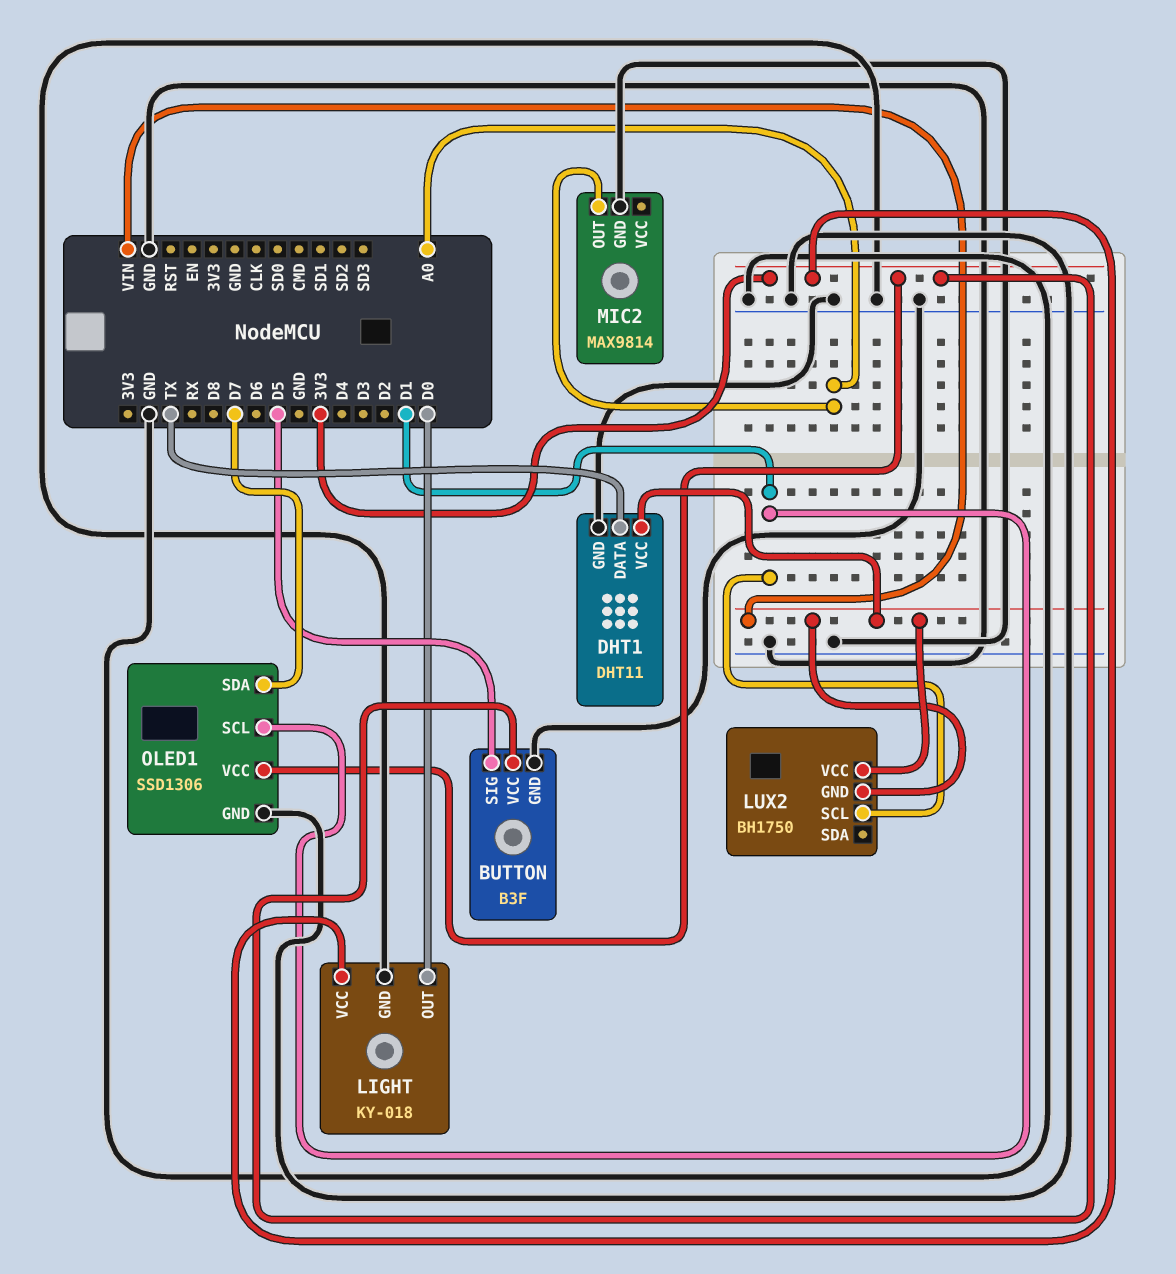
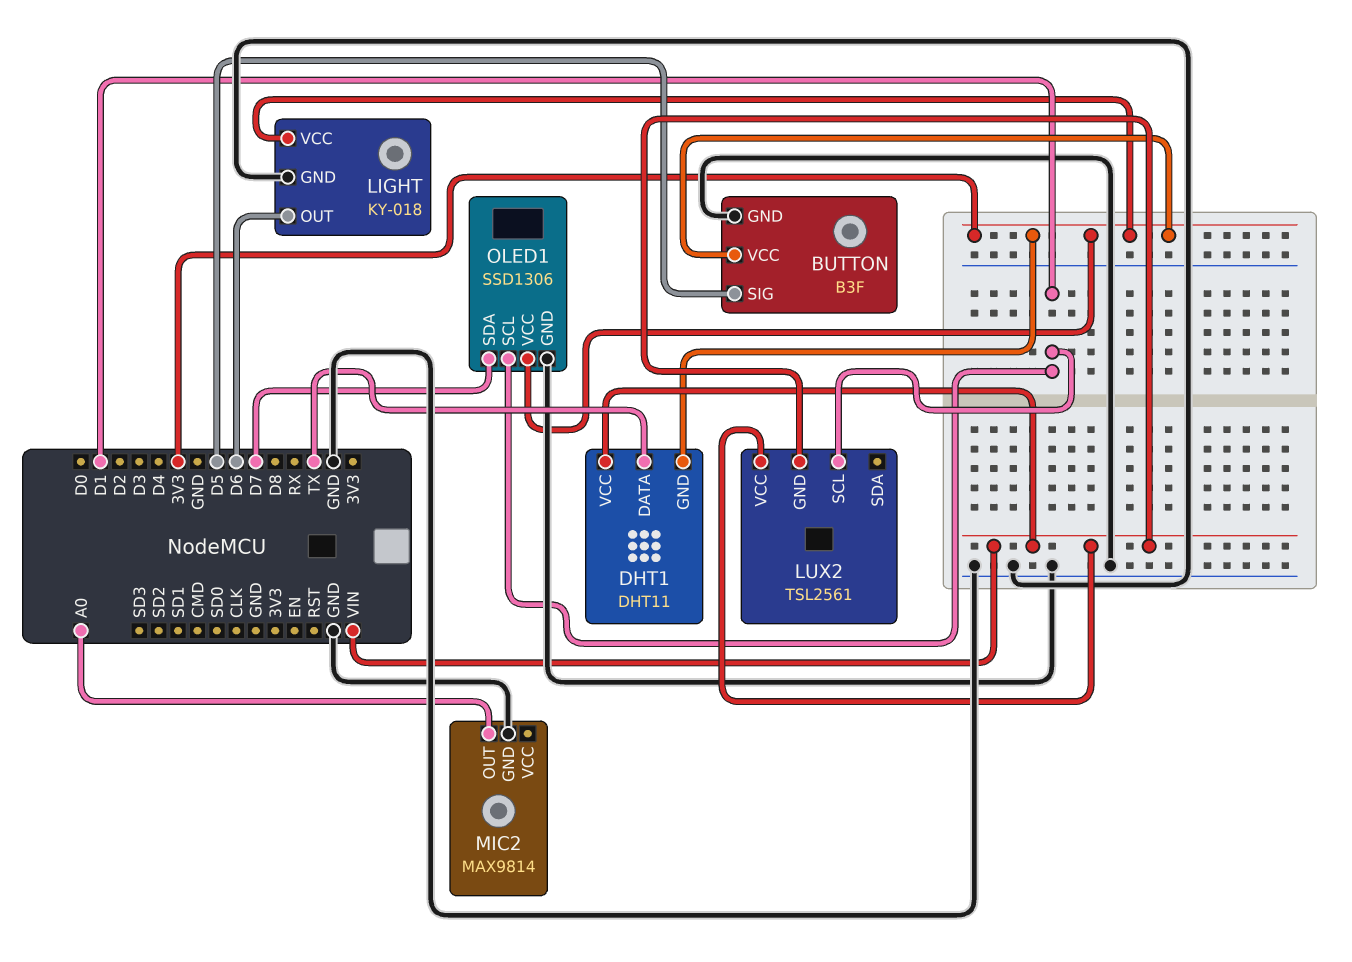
DHT1 pin GND: GND -> 3V3
LIGHT pin OUT: D0 -> D6
LUX2: BH1750 -> TSL2561

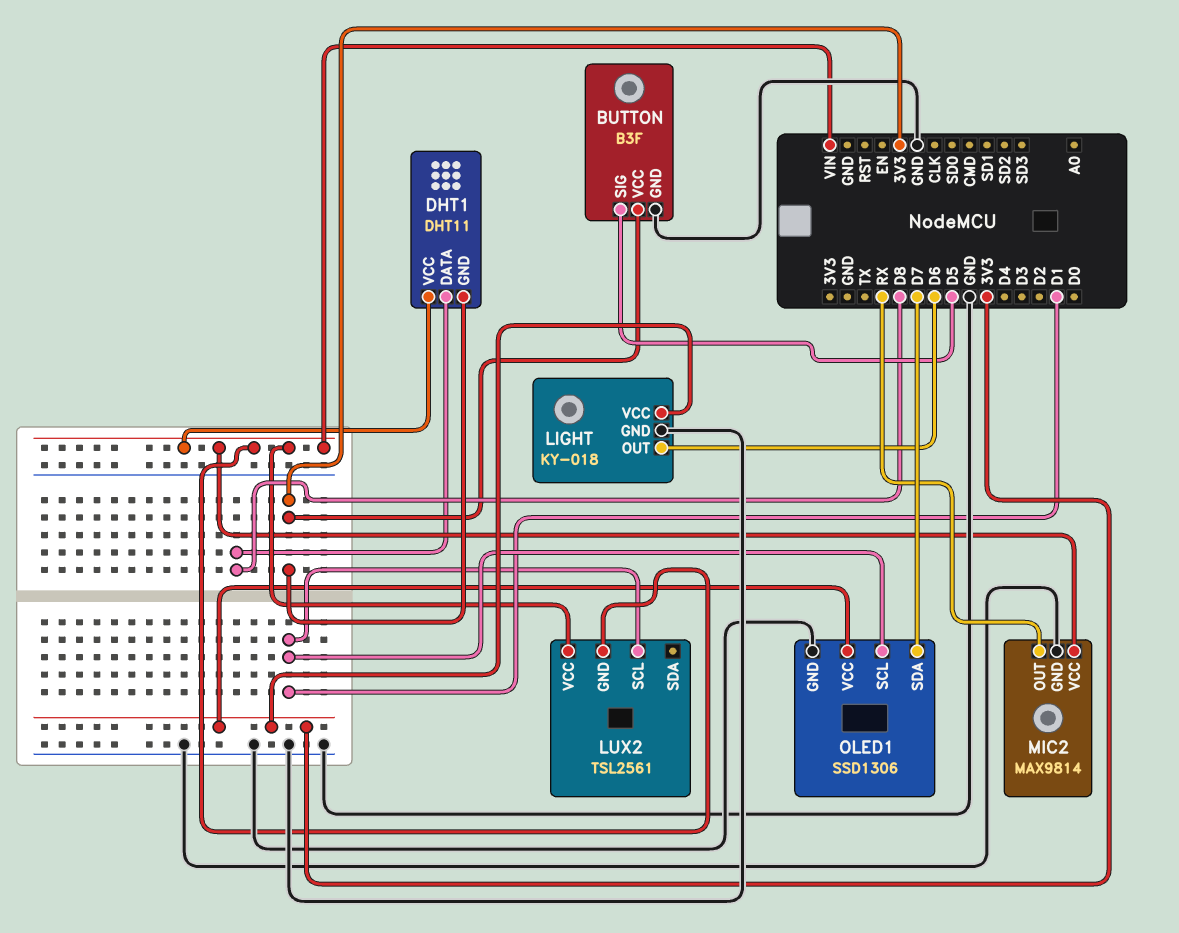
DHT1 pin DATA: TX -> D8
MIC2 pin OUT: A0 -> RX
MIC2 pin VCC: none -> VIN

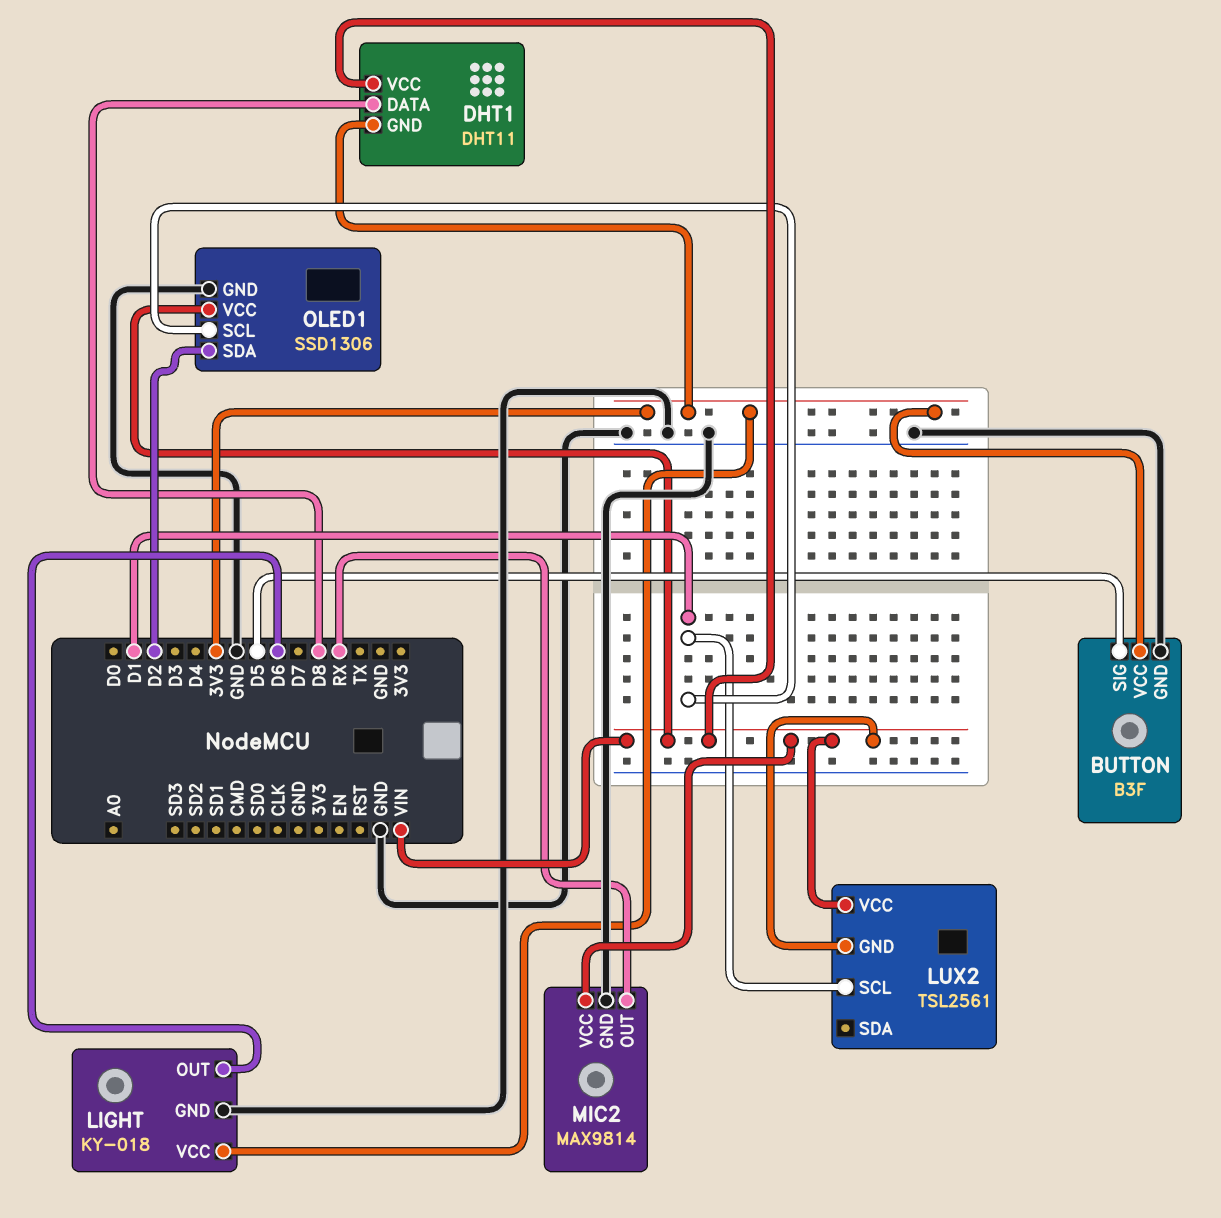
OLED1 pin SDA: D7 -> D2
OLED1 pin VCC: 3V3 -> VIN

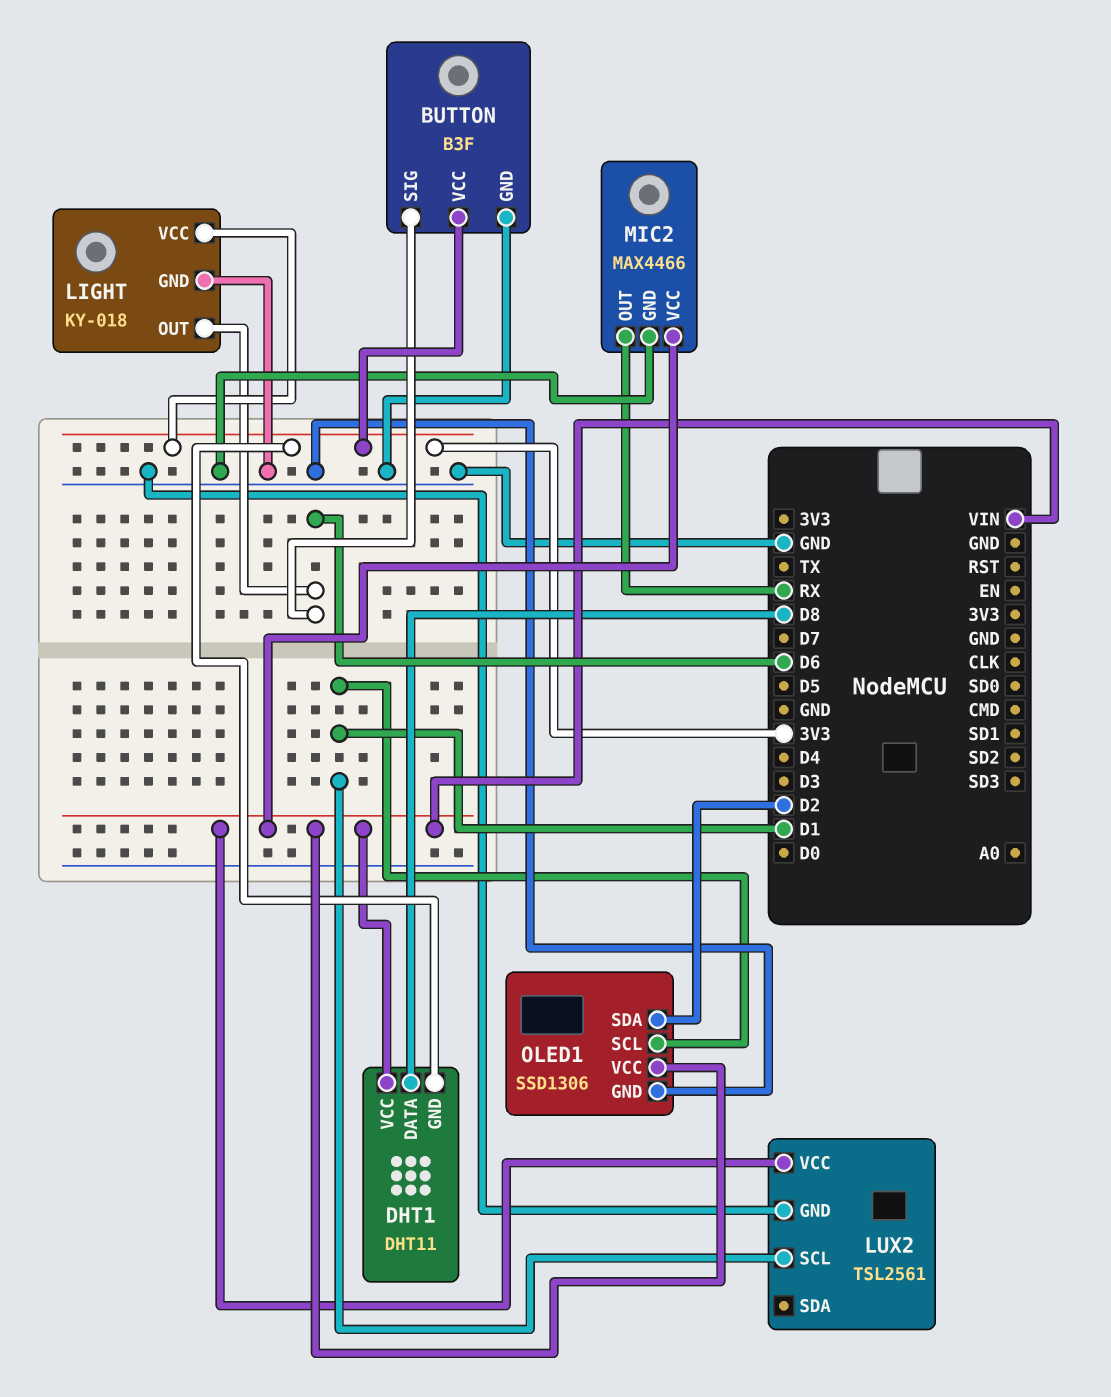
BUTTON pin SIG: D5 -> D6
LUX2 pin GND: VIN -> GND
MIC2: MAX9814 -> MAX4466

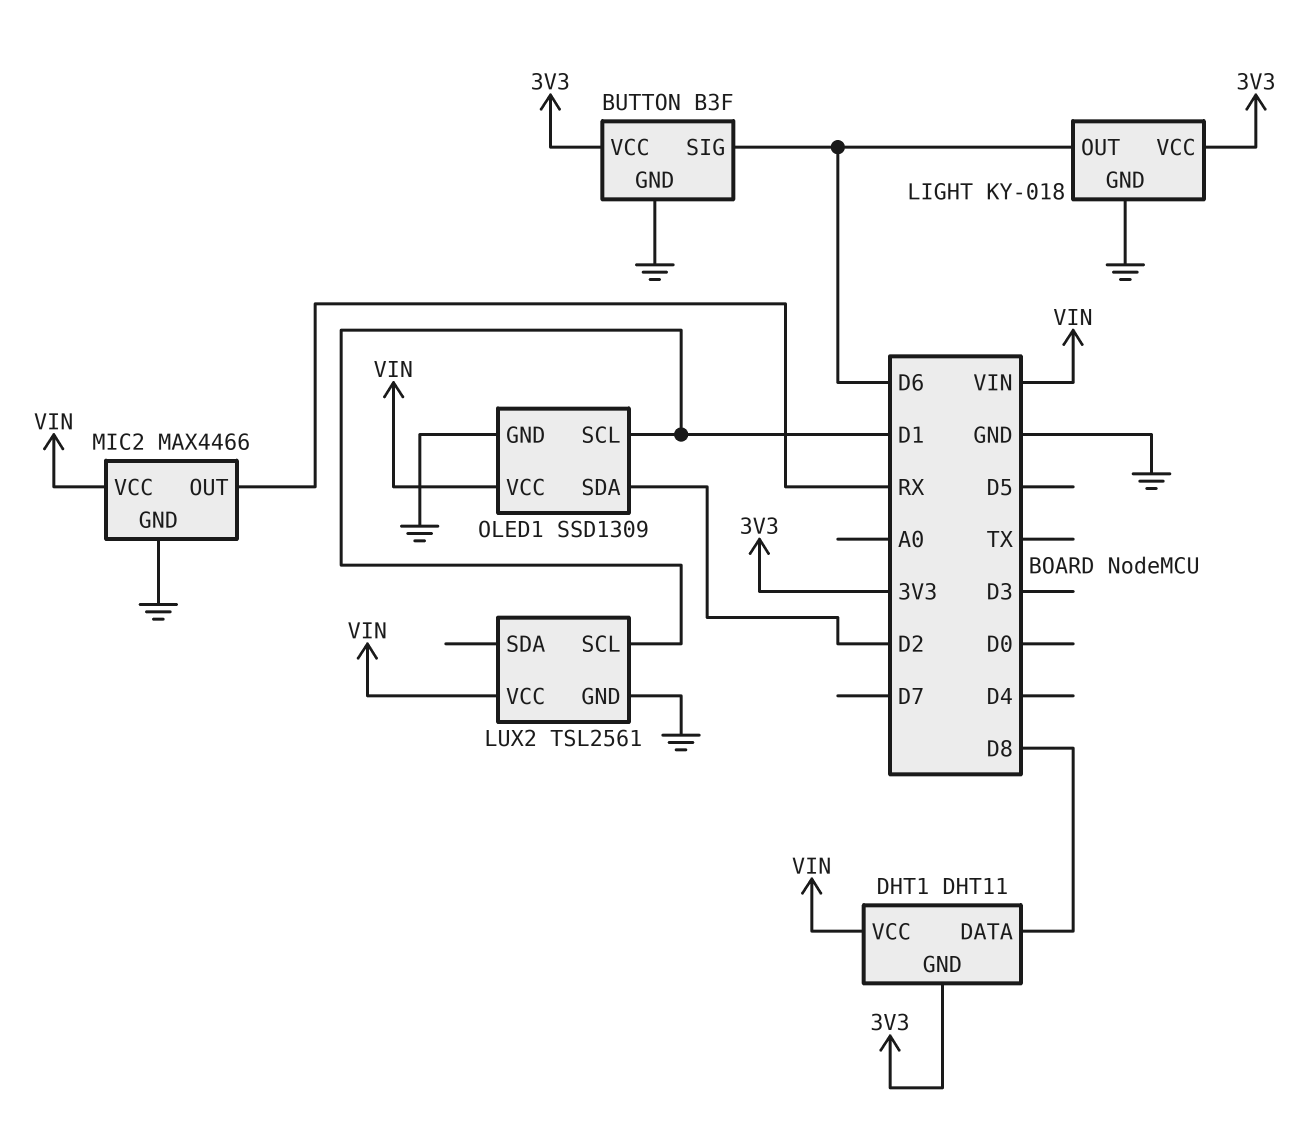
OLED1: SSD1306 -> SSD1309

